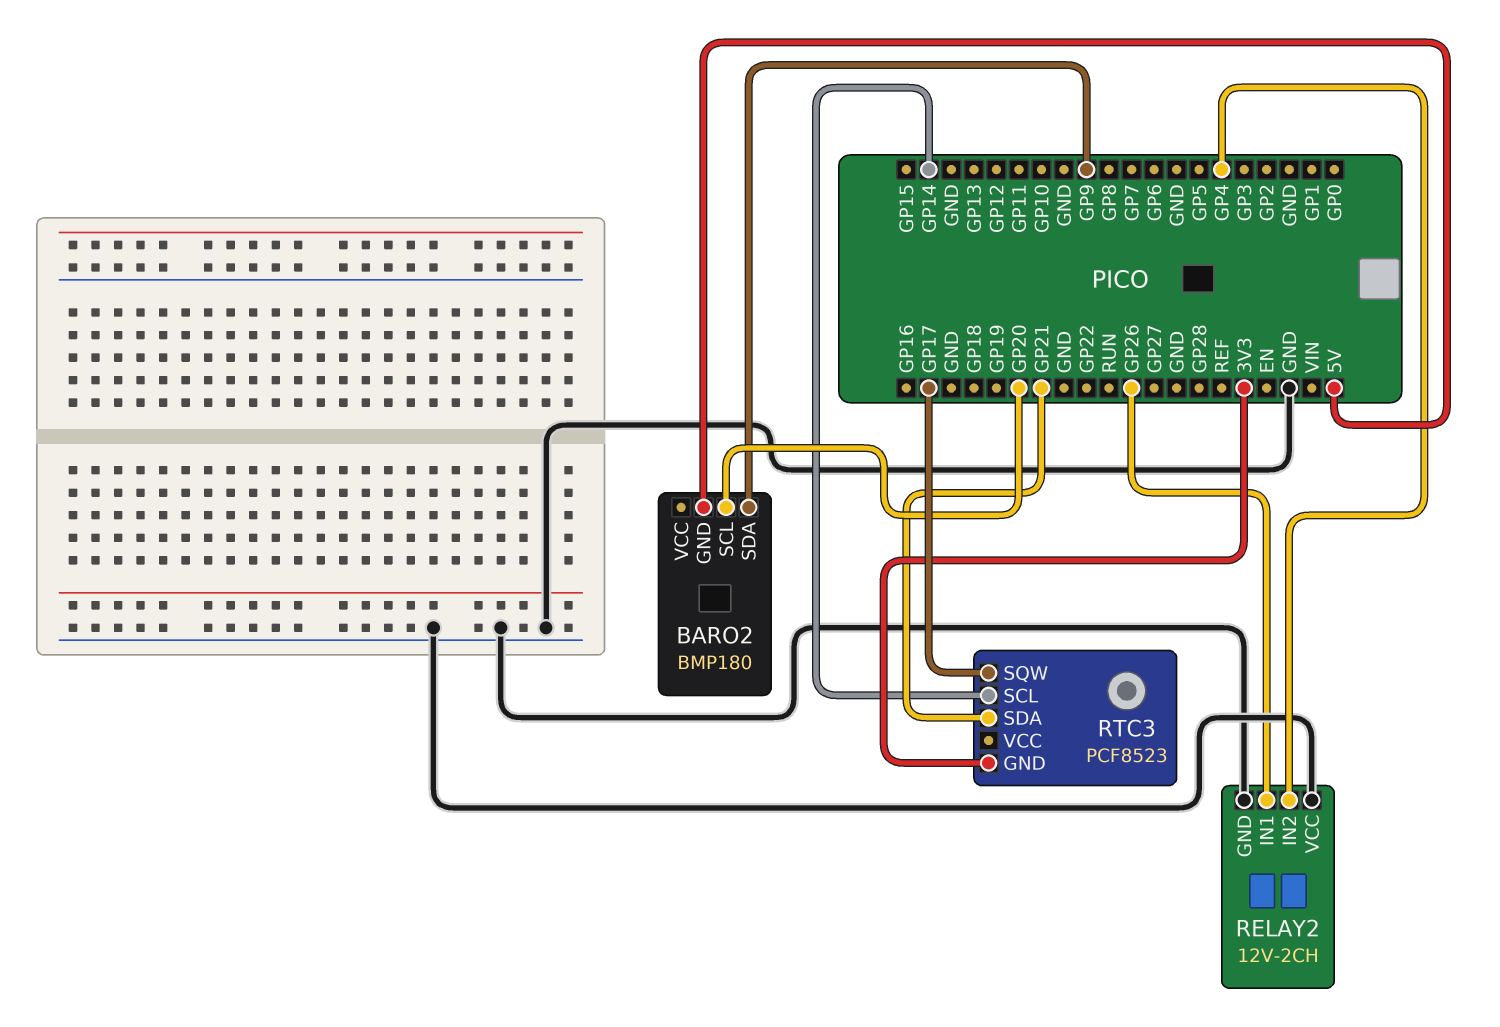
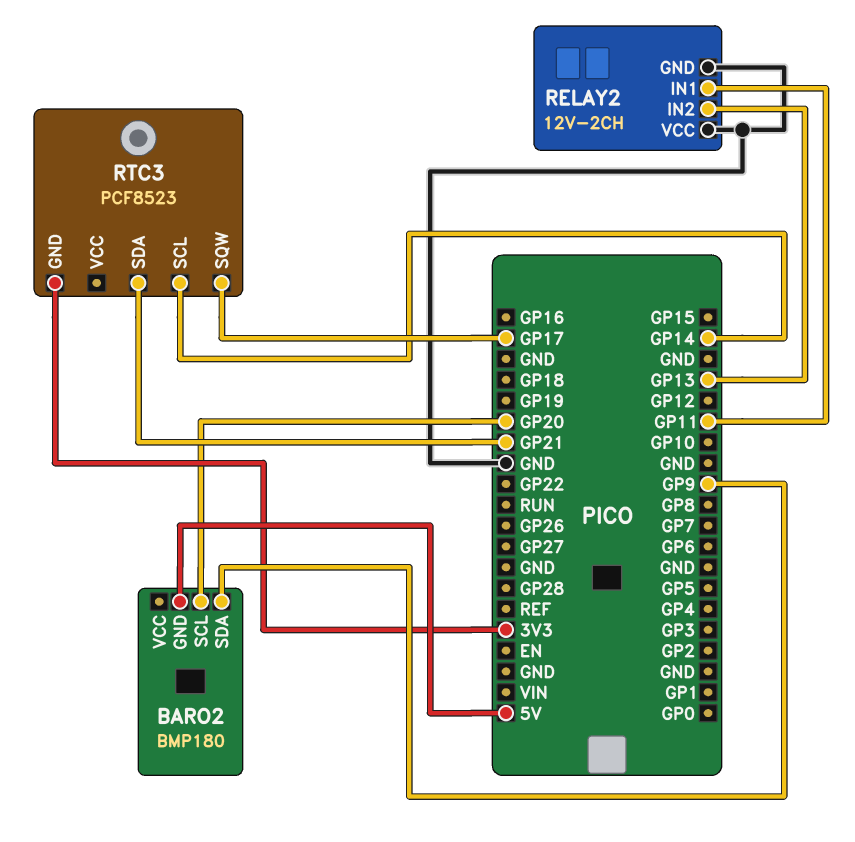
RELAY2 pin IN1: GP26 -> GP11
RELAY2 pin IN2: GP4 -> GP13

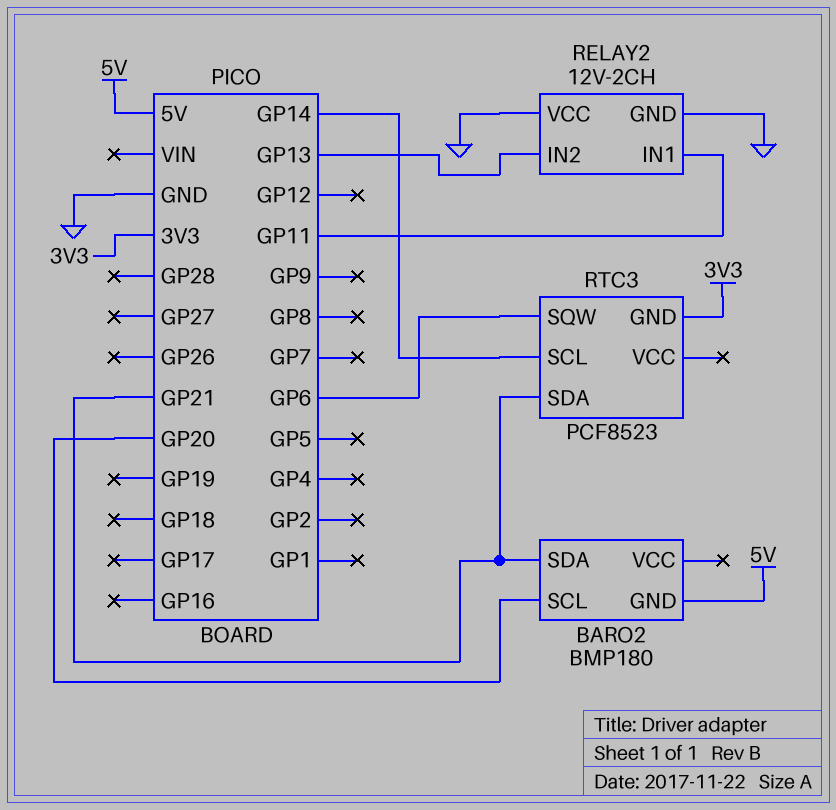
BARO2 pin SDA: GP9 -> GP21
RTC3 pin SQW: GP17 -> GP6

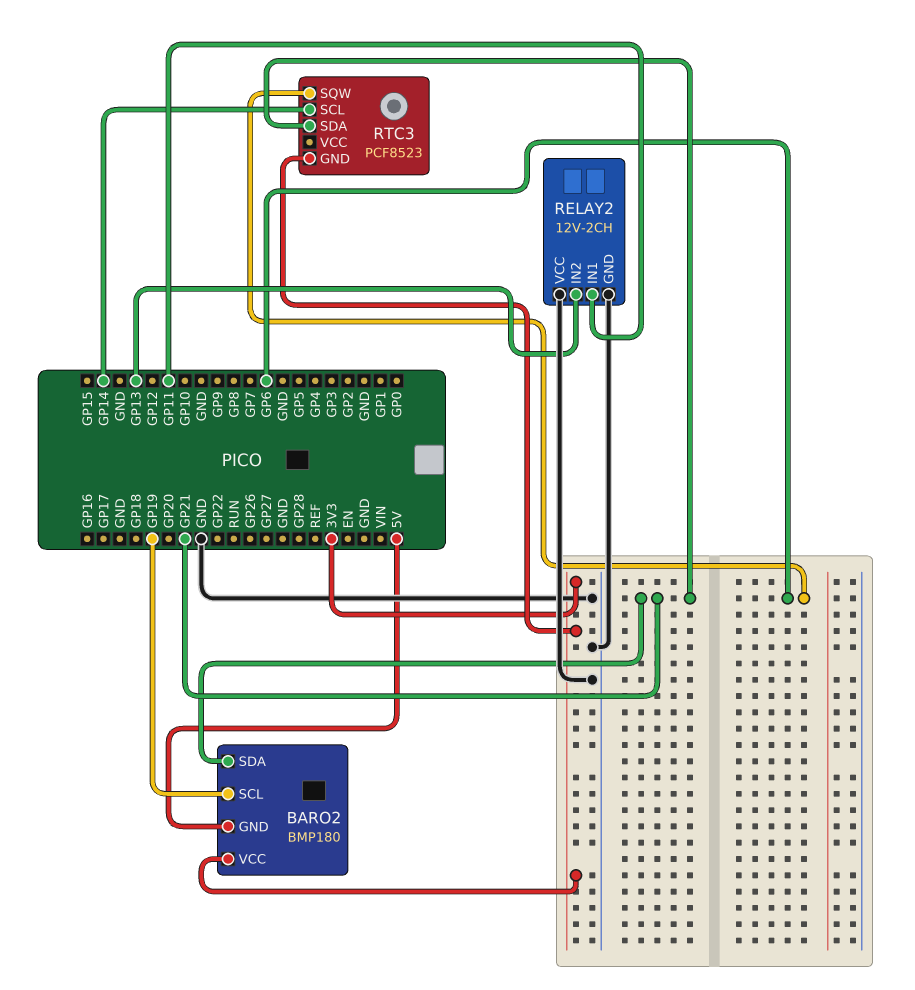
BARO2 pin SCL: GP20 -> GP19
BARO2 pin VCC: none -> 3V3

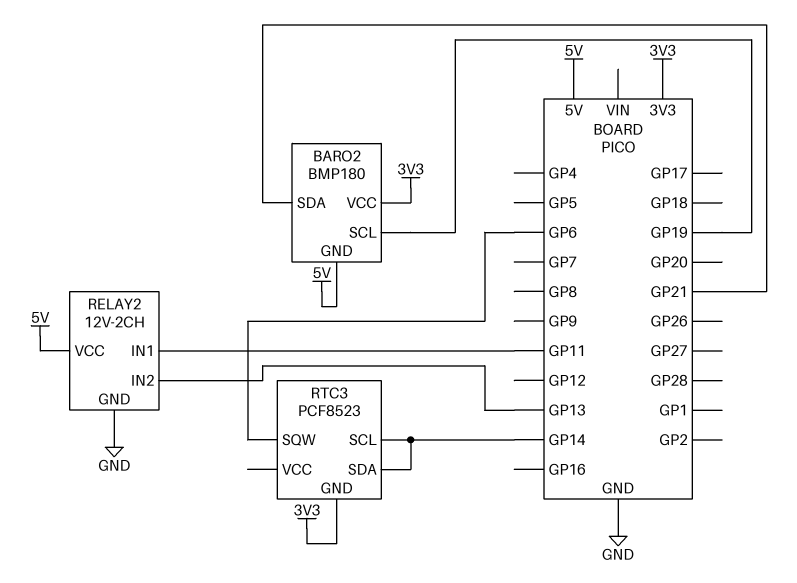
RELAY2 pin VCC: GND -> 5V
RTC3 pin SDA: GP21 -> GP14

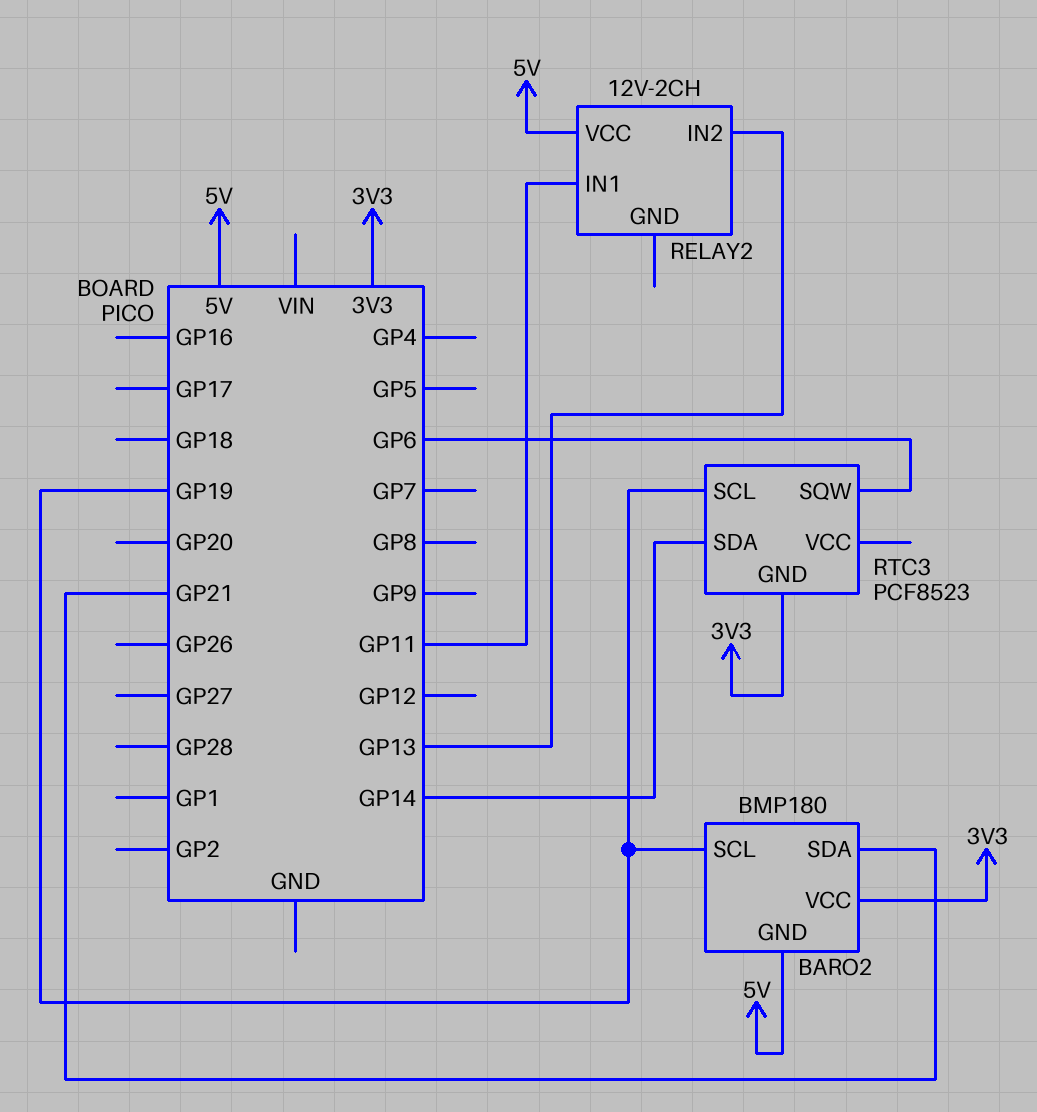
RELAY2 pin GND: GND -> none
RTC3 pin SCL: GP14 -> GP19

